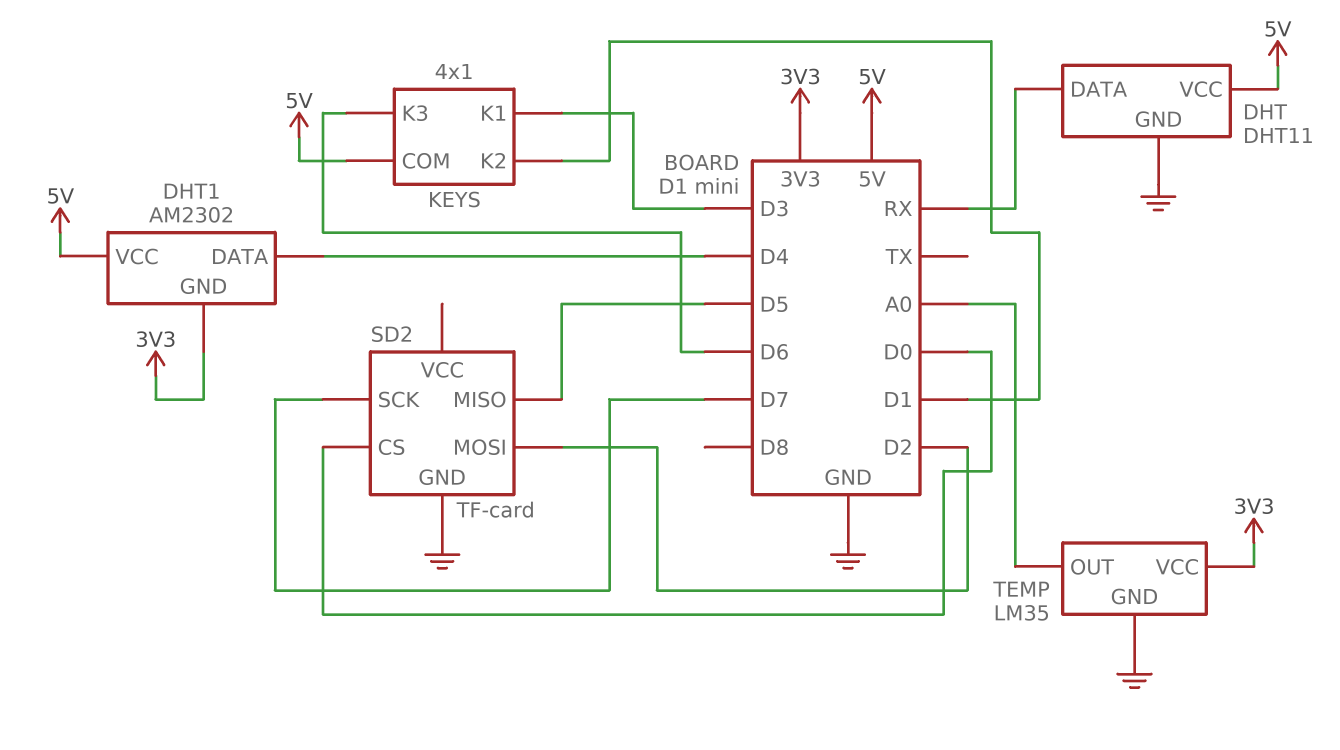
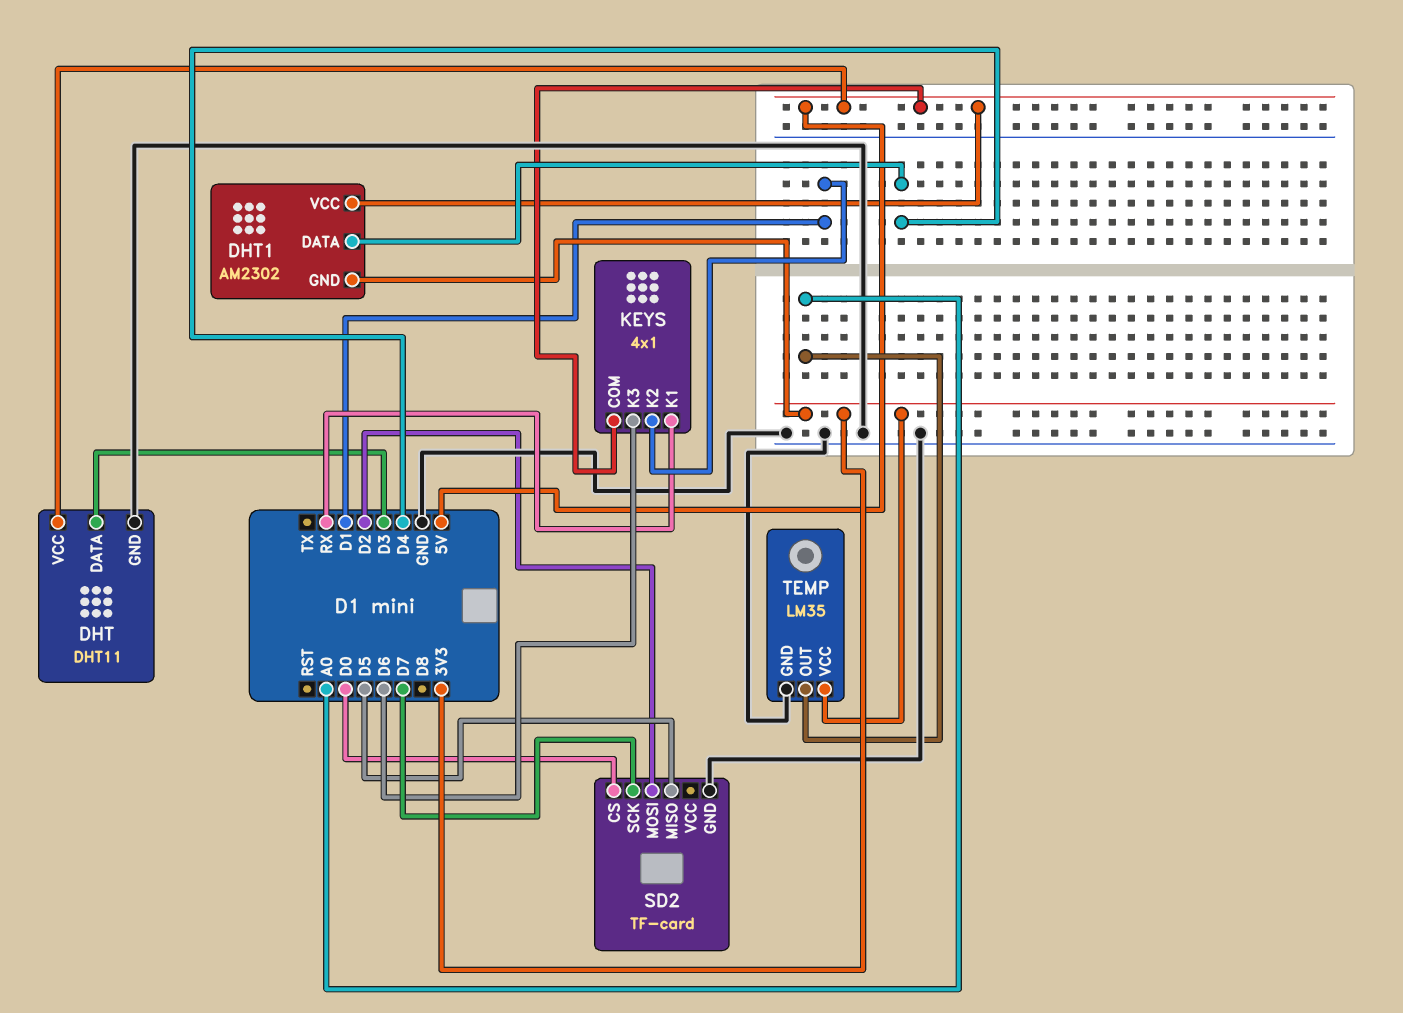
DHT pin DATA: RX -> D3
KEYS pin K1: D3 -> RX

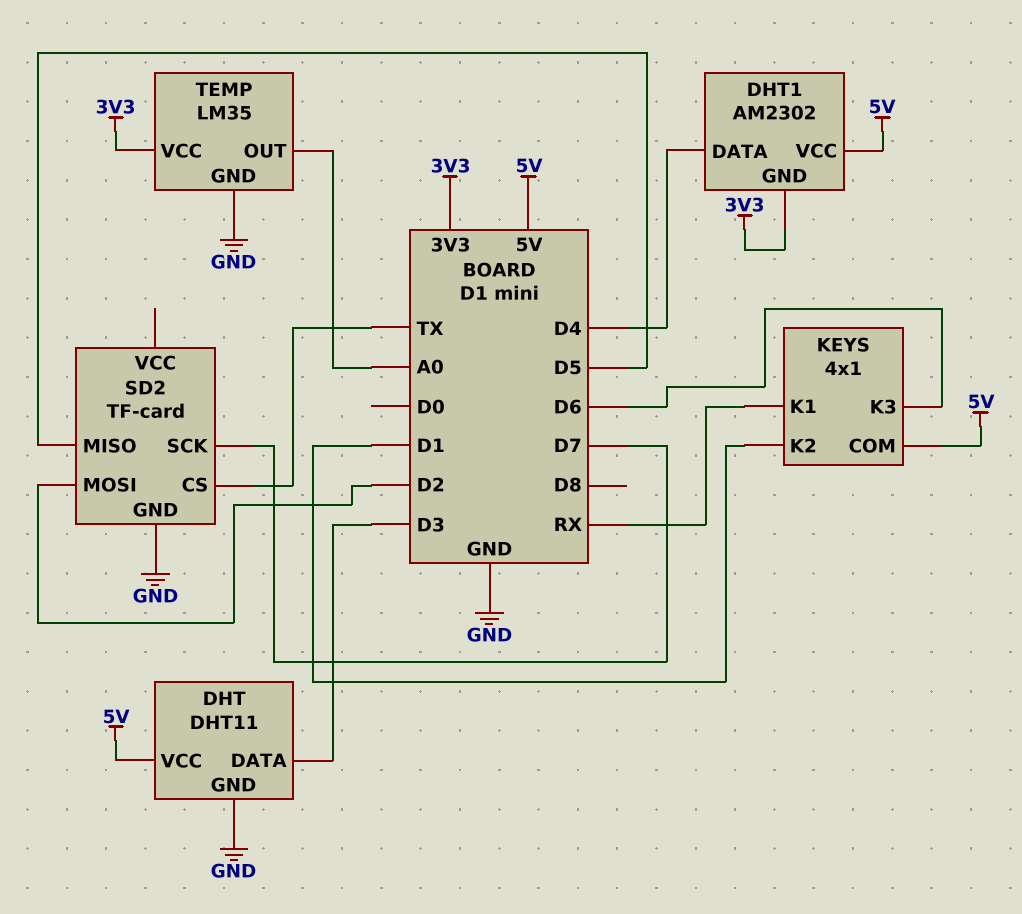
SD2 pin CS: D0 -> TX

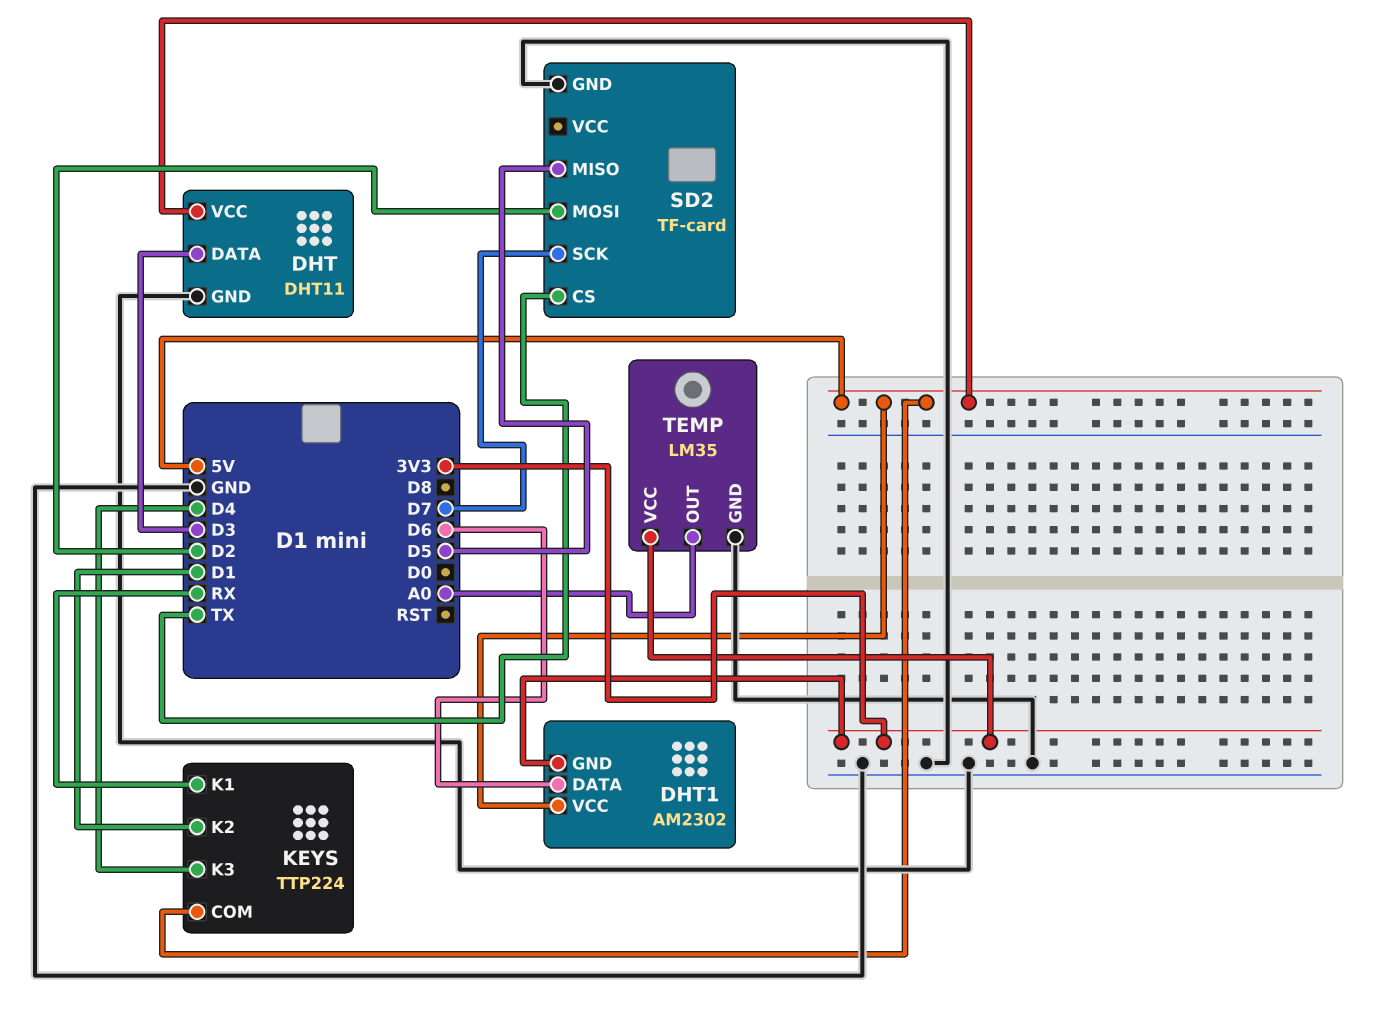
DHT1 pin DATA: D4 -> D6
KEYS: 4x1 -> TTP224
KEYS pin K3: D6 -> D4

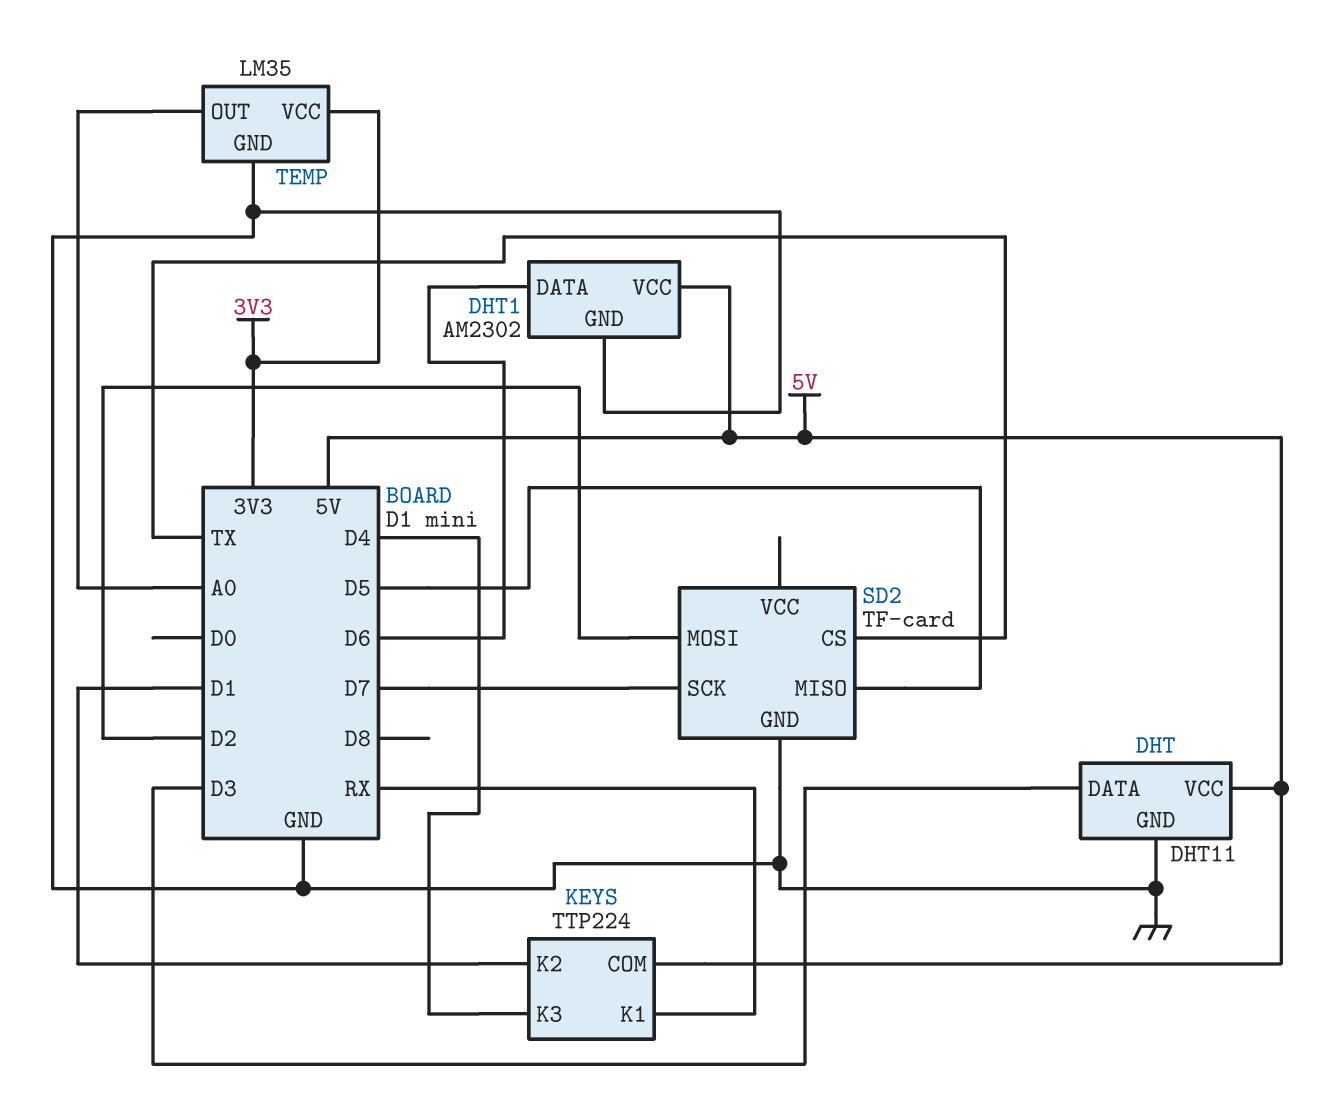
DHT1 pin GND: 3V3 -> GND

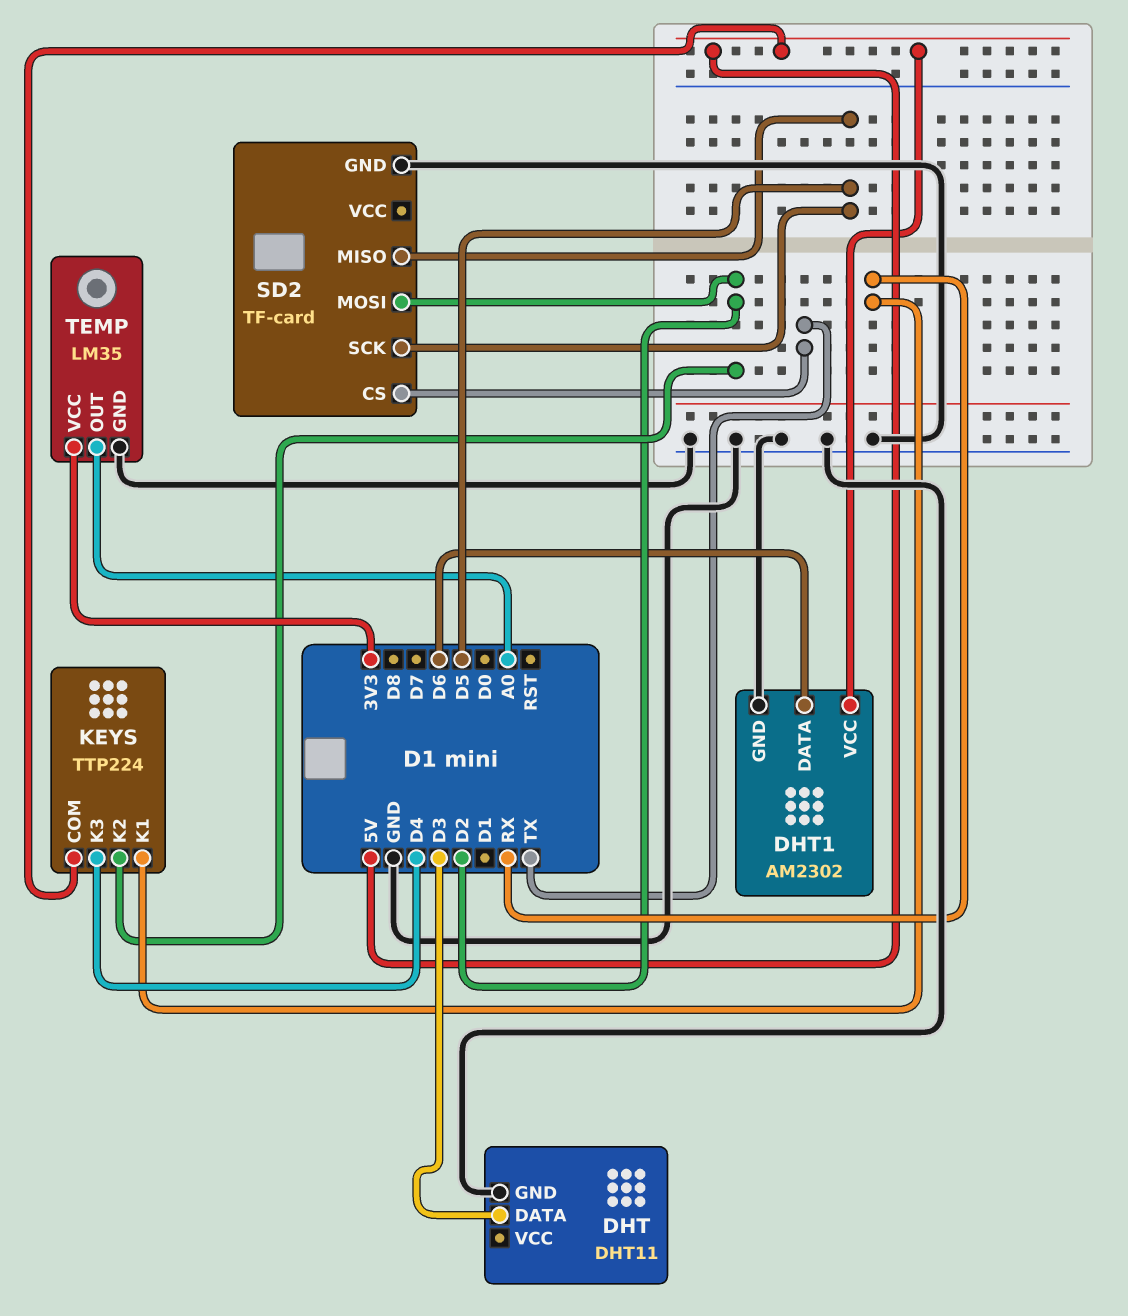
DHT pin VCC: 5V -> none
KEYS pin K2: D1 -> D2
SD2 pin SCK: D7 -> D5

